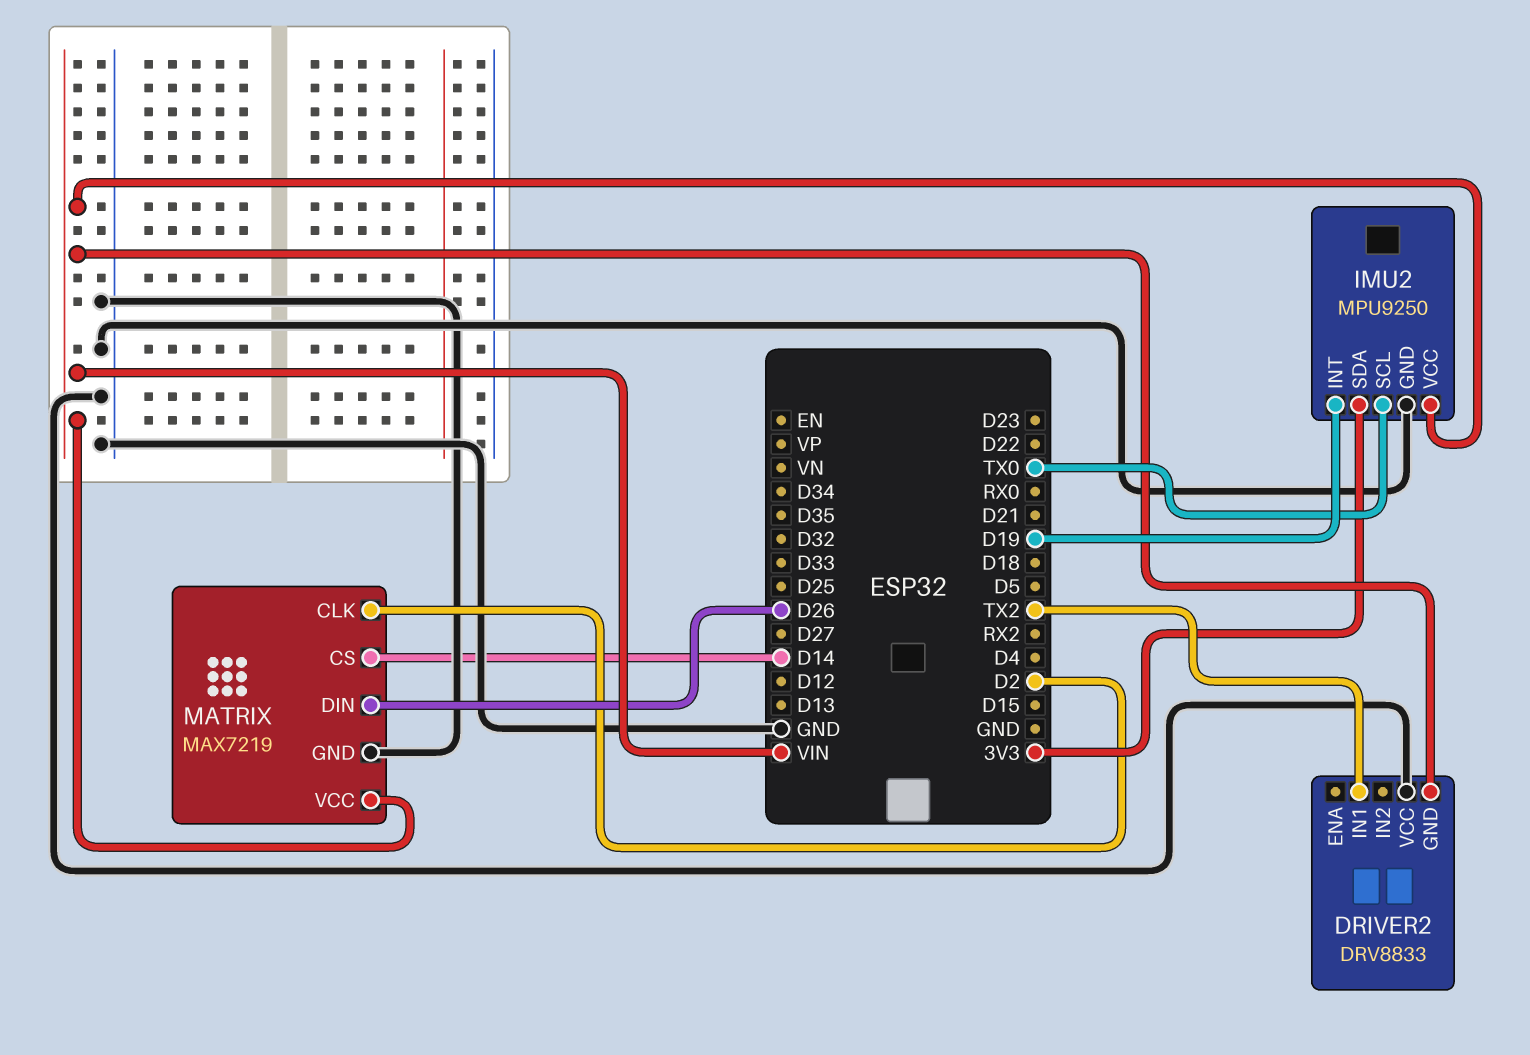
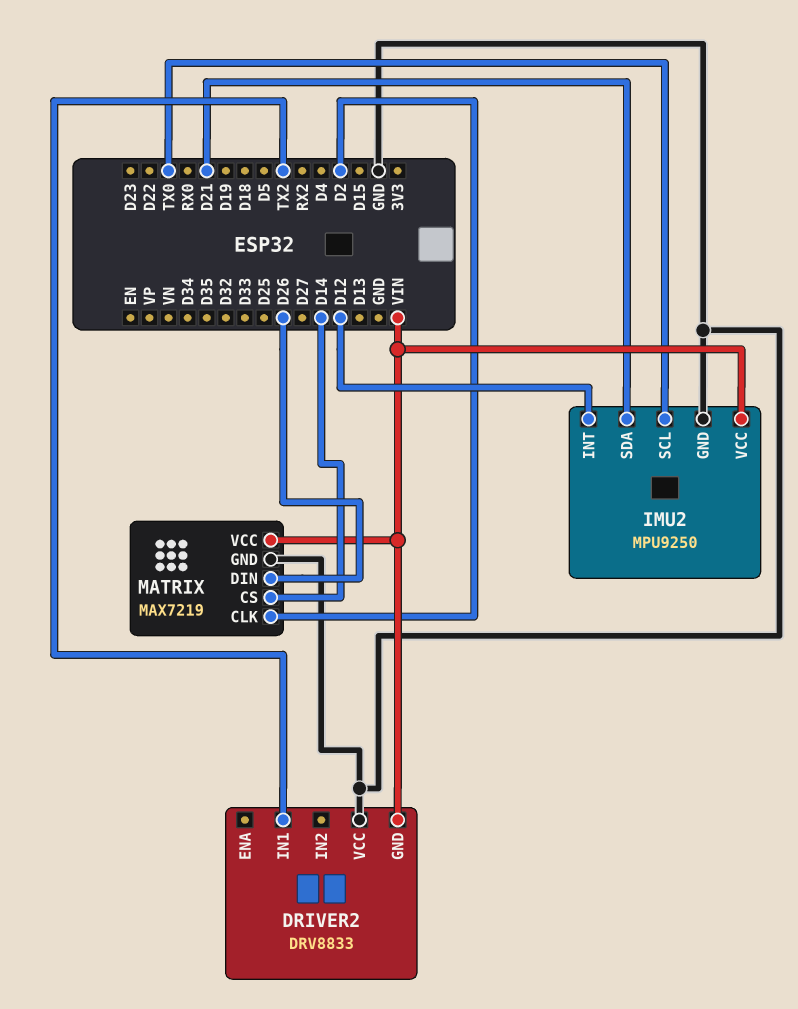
IMU2 pin INT: D19 -> D12
IMU2 pin SDA: 3V3 -> D21

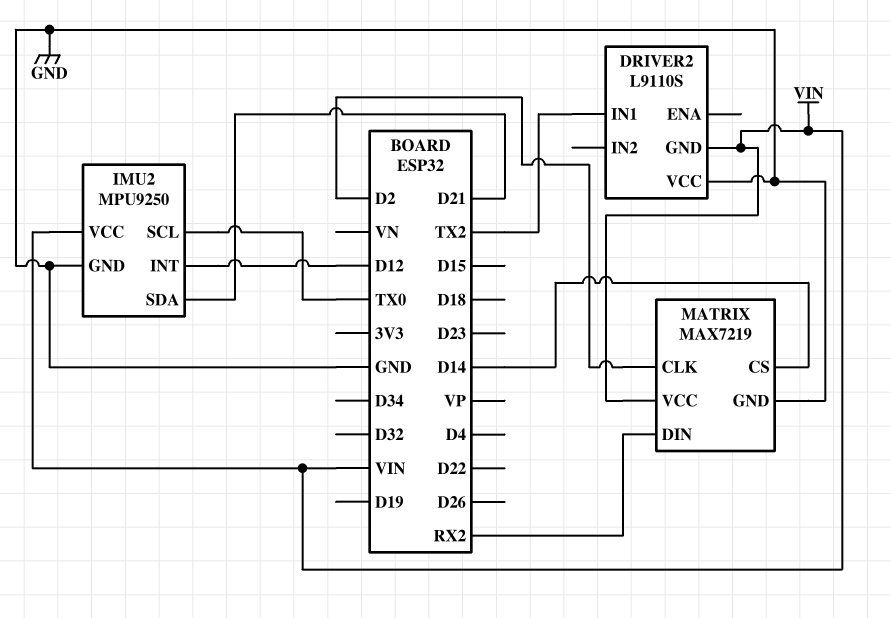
DRIVER2: DRV8833 -> L9110S
MATRIX pin DIN: D26 -> RX2

